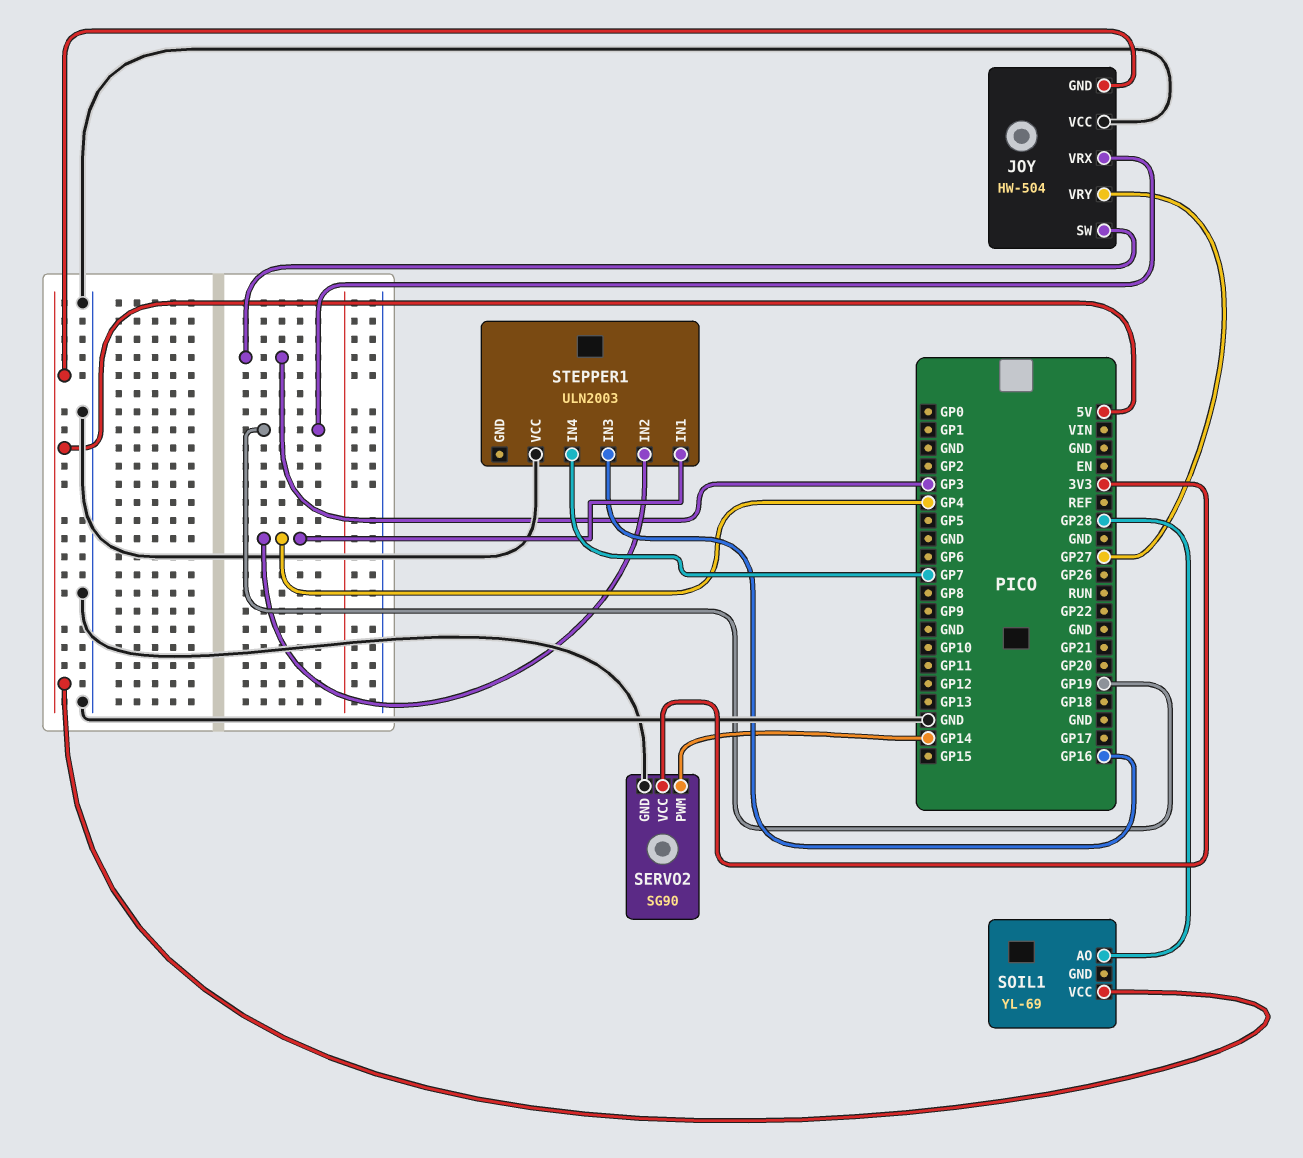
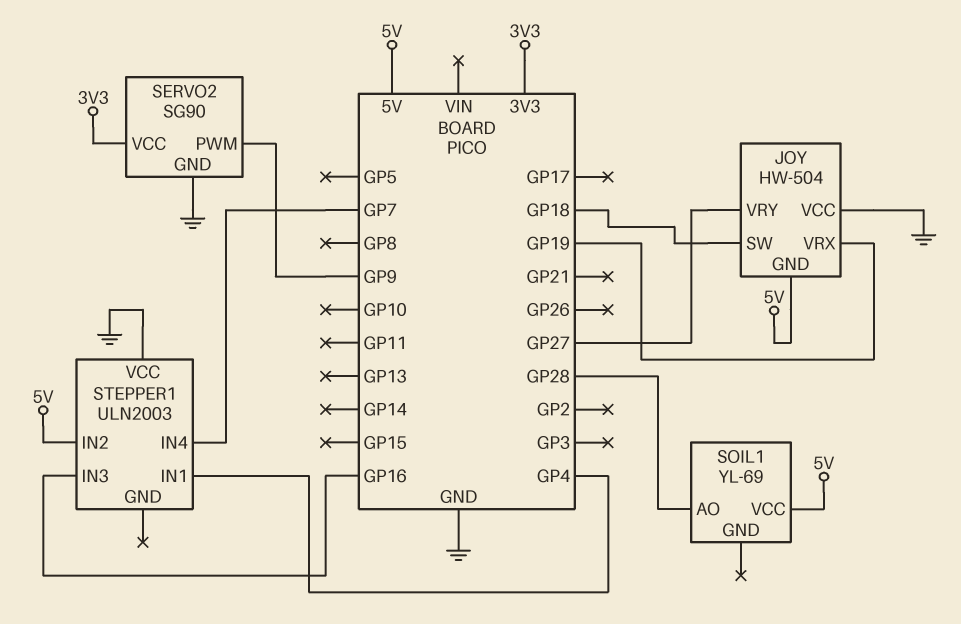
JOY pin SW: GP3 -> GP18
SERVO2 pin PWM: GP14 -> GP9
STEPPER1 pin IN2: GP4 -> 5V

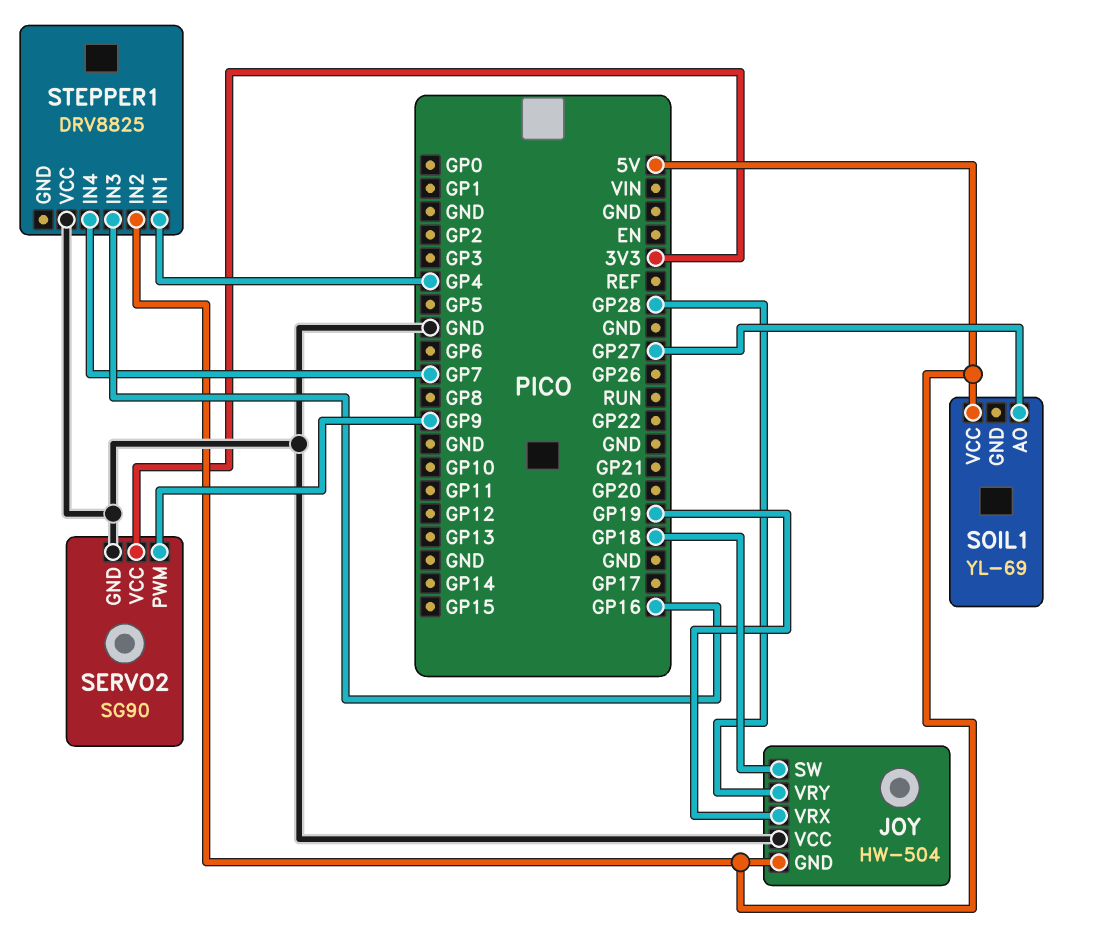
JOY pin VRY: GP27 -> GP28
SOIL1 pin AO: GP28 -> GP27
STEPPER1: ULN2003 -> DRV8825

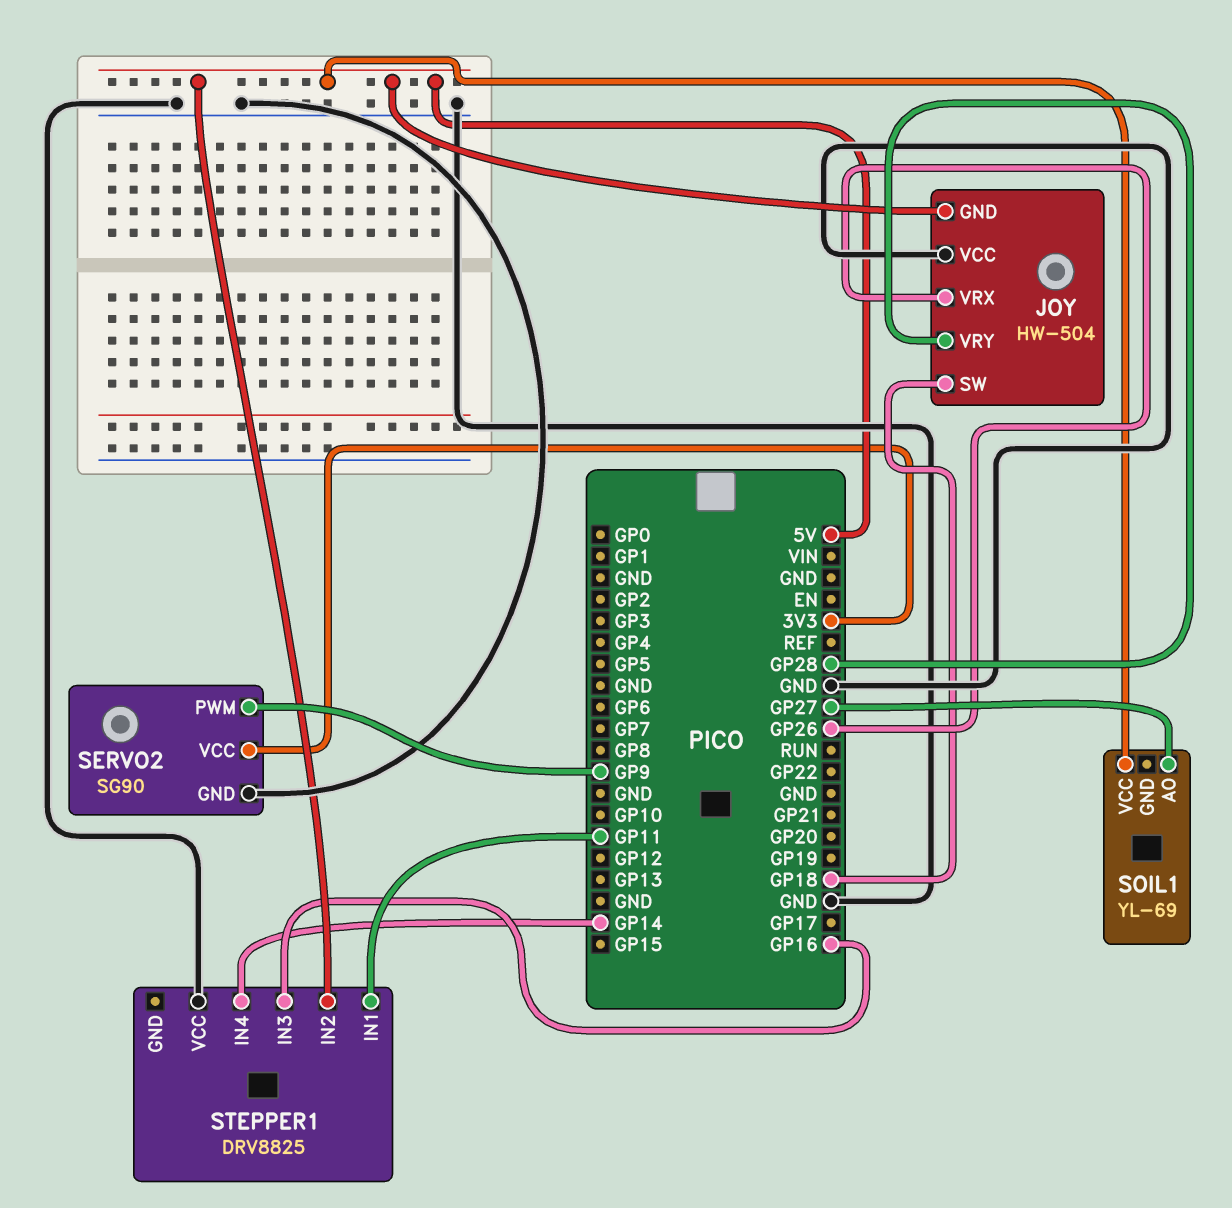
JOY pin VRX: GP19 -> GP26
STEPPER1 pin IN1: GP4 -> GP11
STEPPER1 pin IN4: GP7 -> GP14

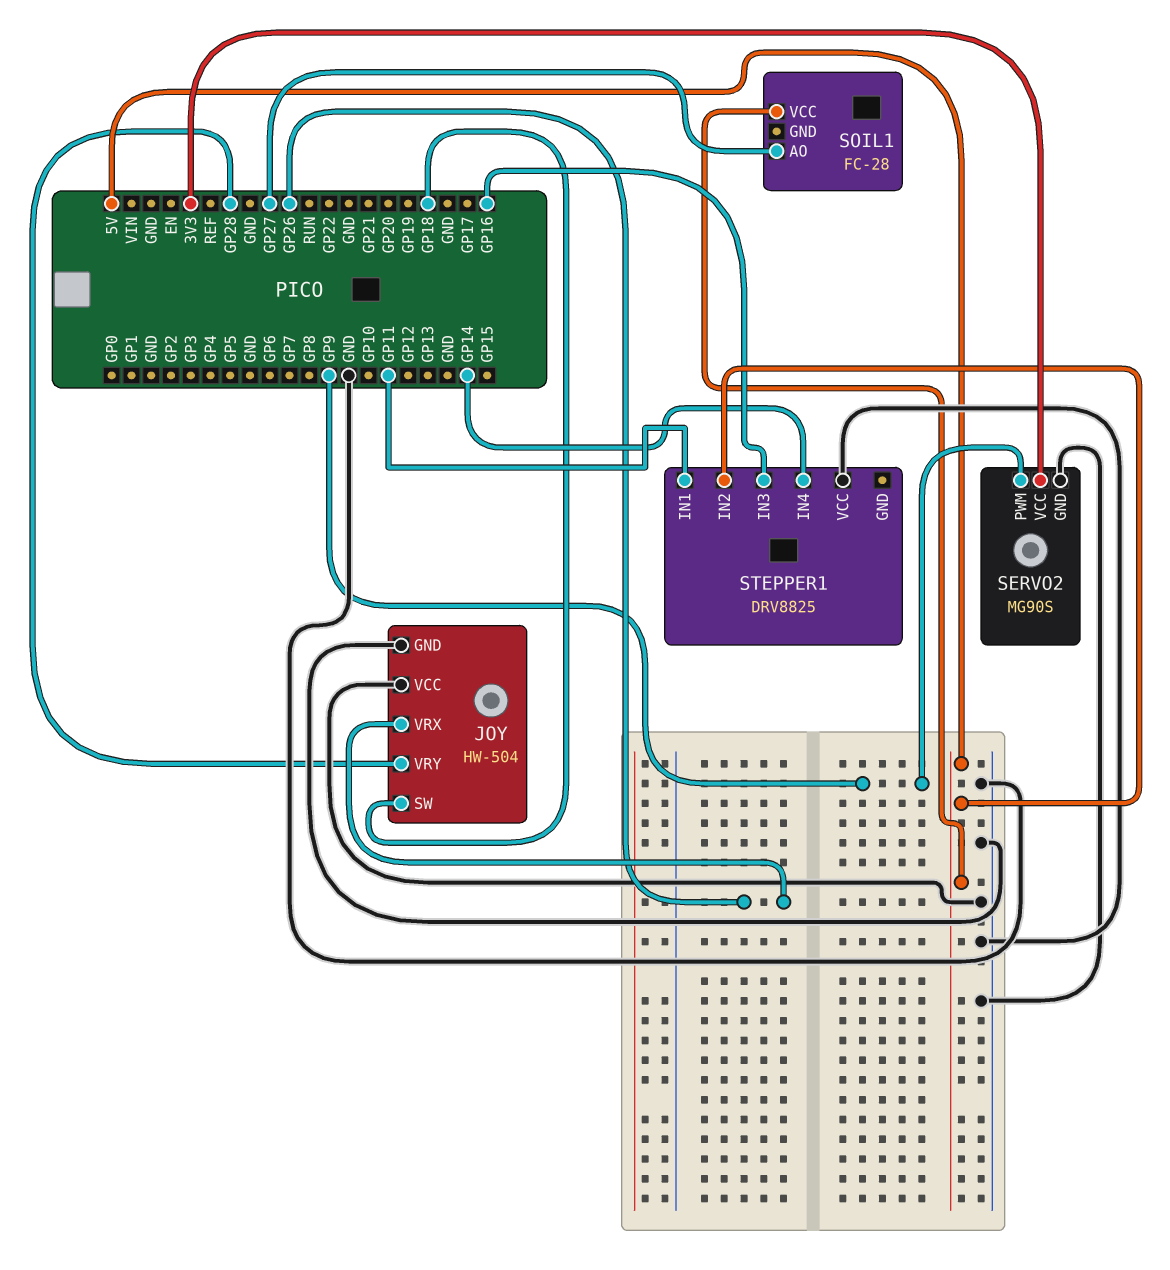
JOY pin GND: 5V -> GND
SERVO2: SG90 -> MG90S
SOIL1: YL-69 -> FC-28

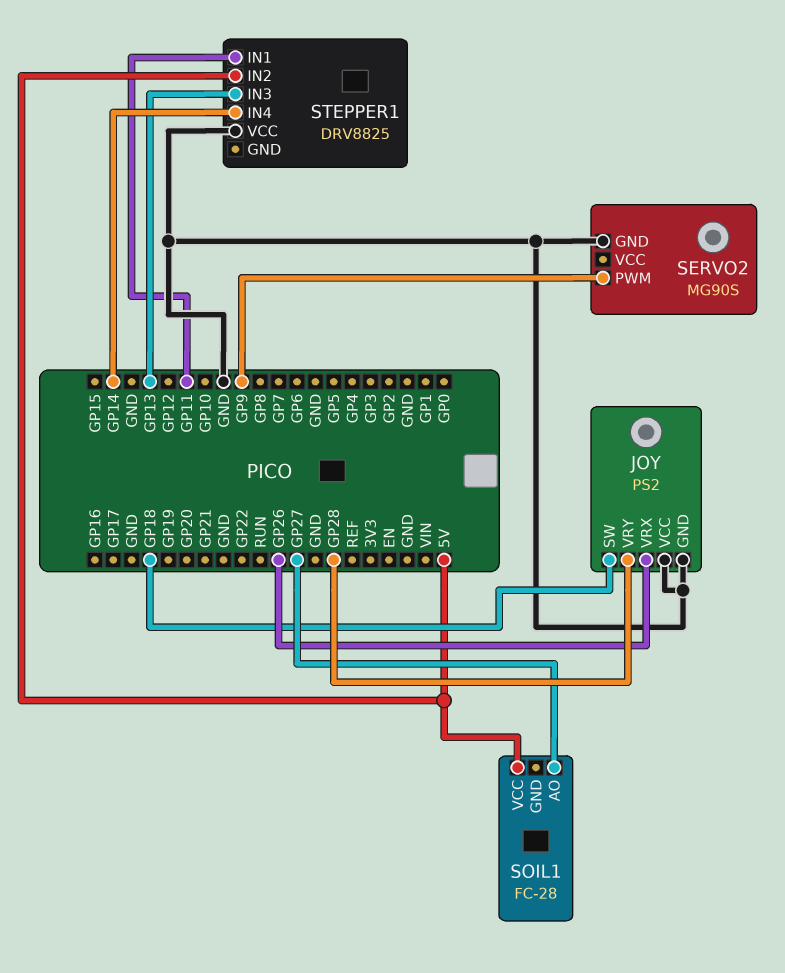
JOY: HW-504 -> PS2
SERVO2 pin VCC: 3V3 -> none
STEPPER1 pin IN3: GP16 -> GP13

